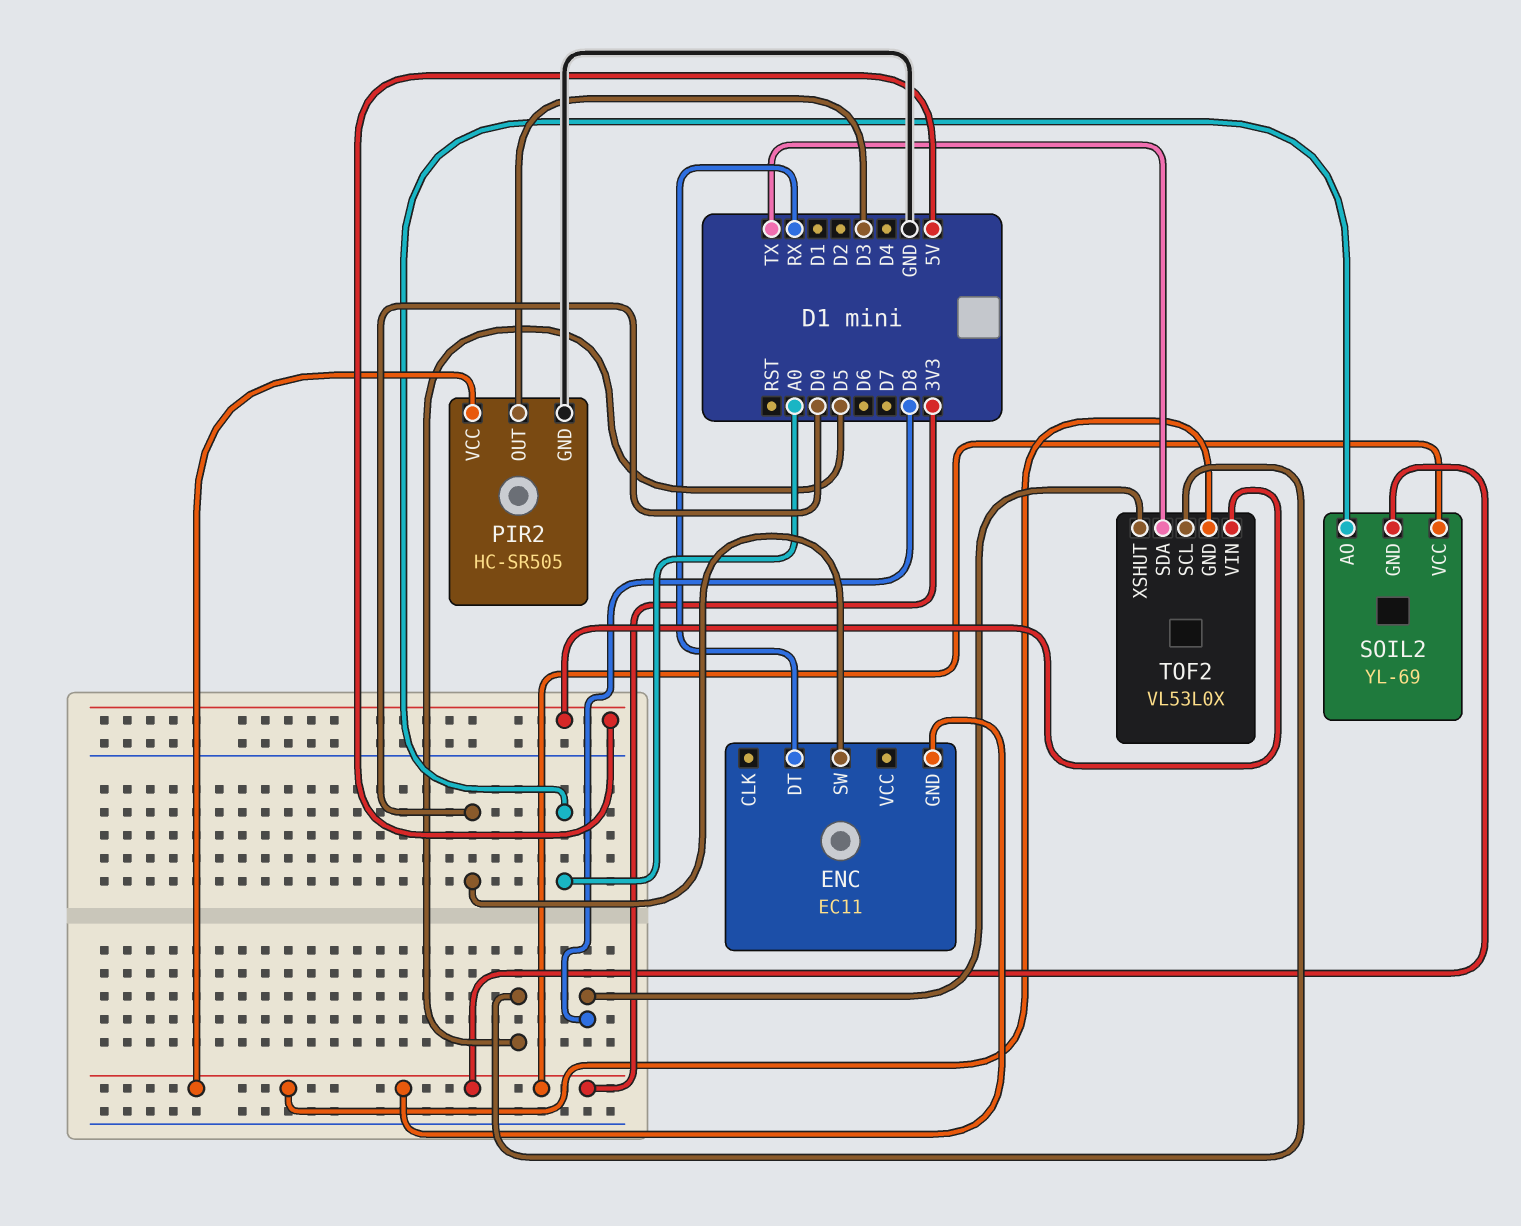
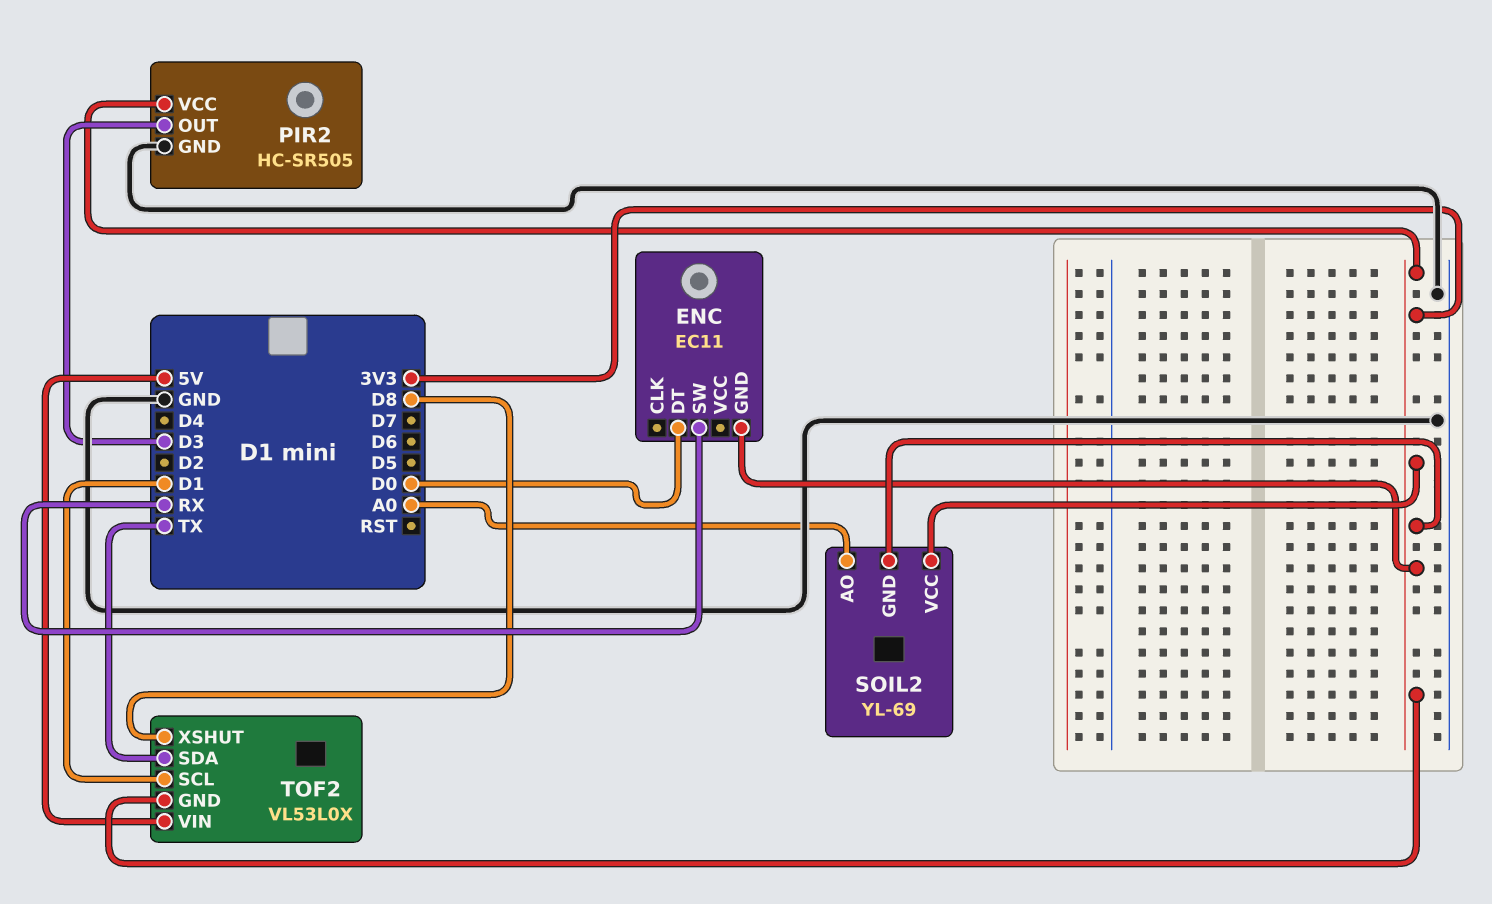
ENC pin DT: RX -> D0
ENC pin SW: D0 -> RX
TOF2 pin SCL: D5 -> D1

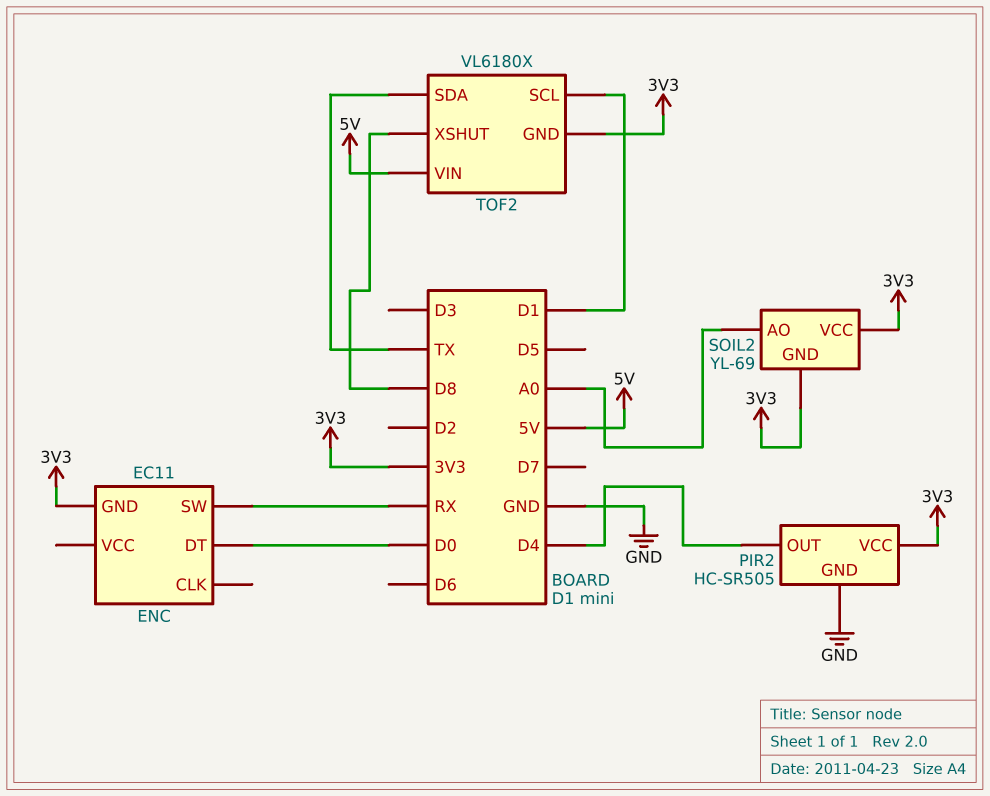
PIR2 pin OUT: D3 -> D4
TOF2: VL53L0X -> VL6180X

